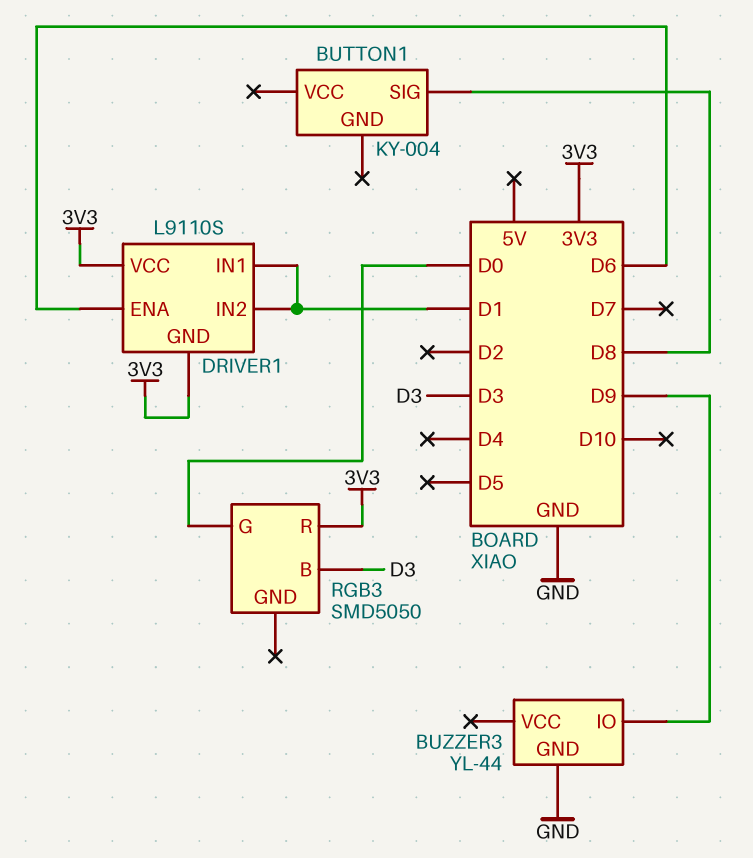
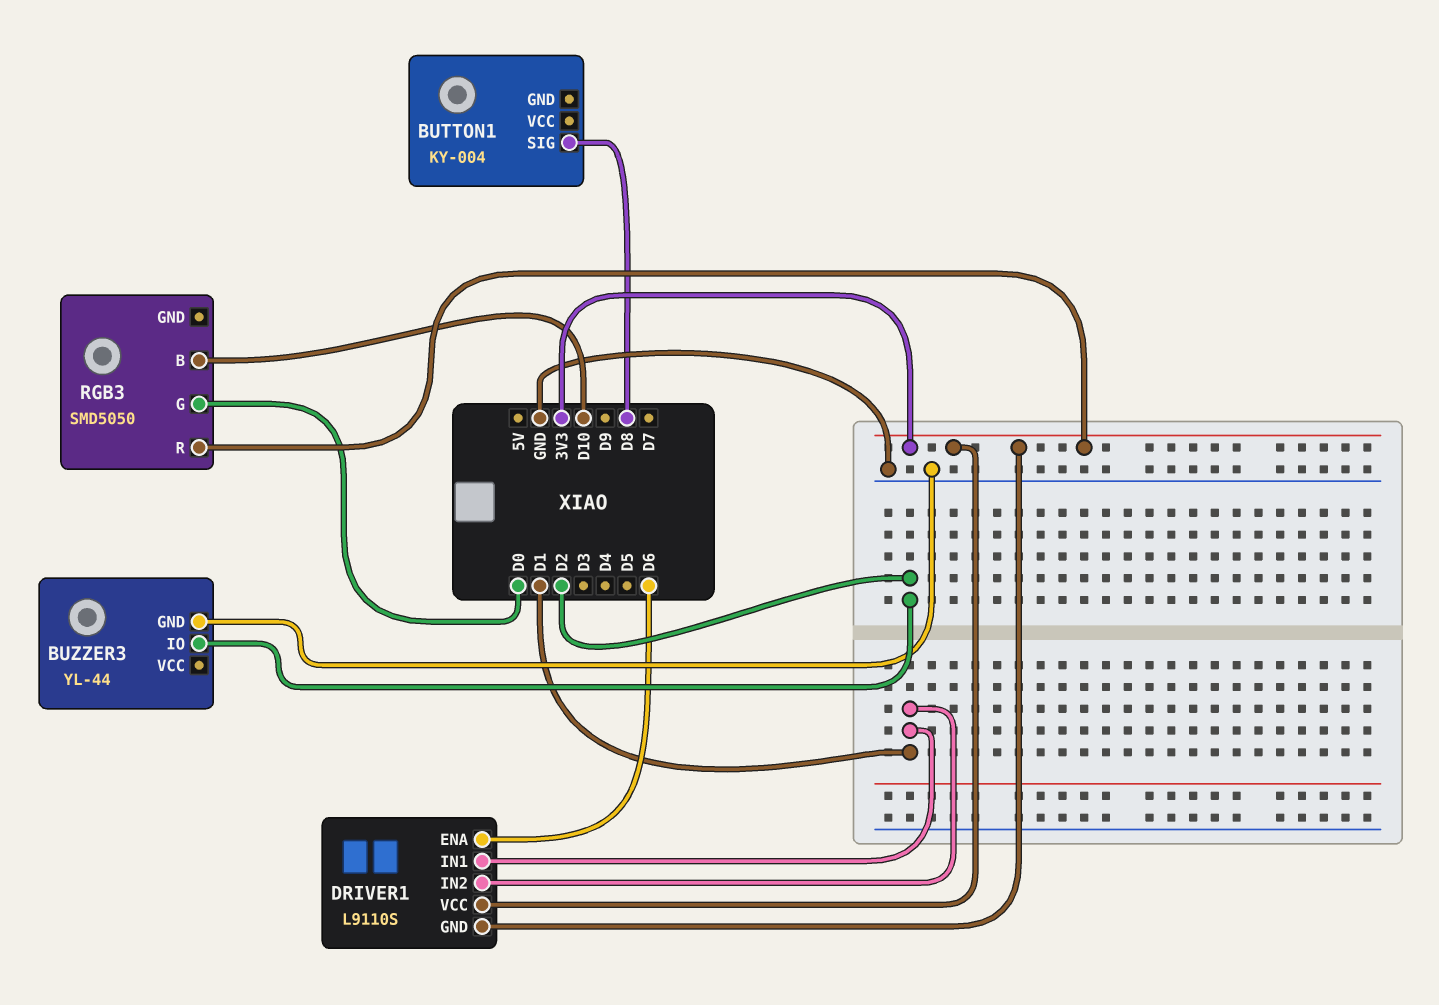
BUZZER3 pin IO: D9 -> D2
RGB3 pin B: D3 -> D10

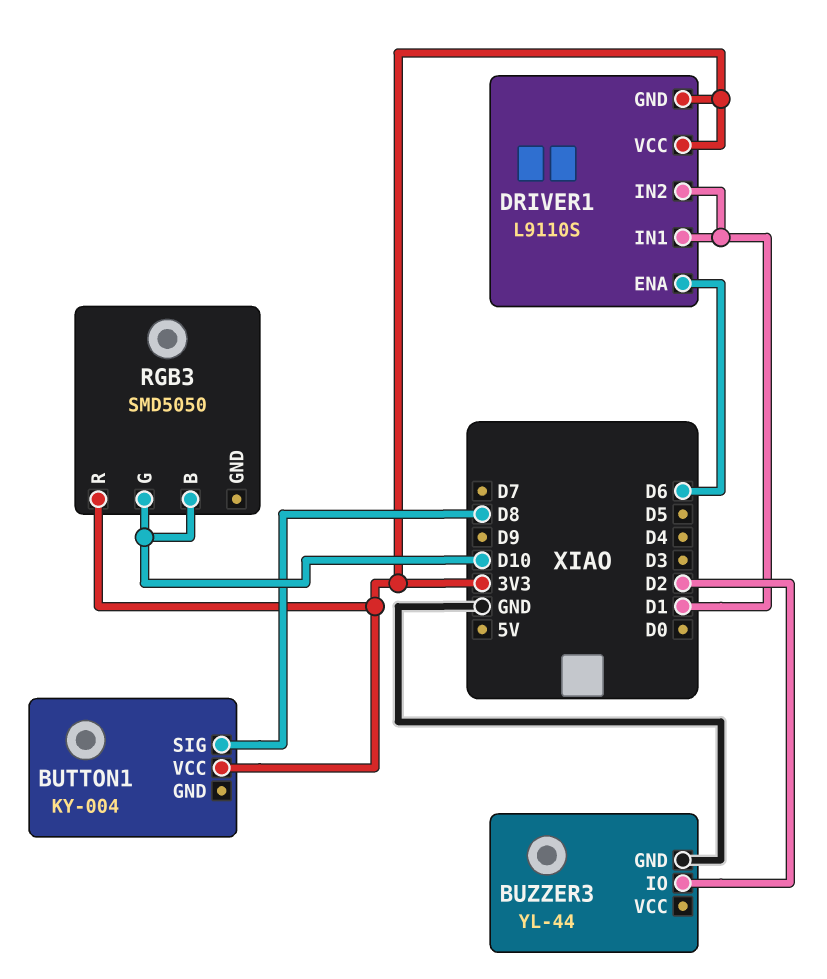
BUTTON1 pin VCC: none -> 3V3
RGB3 pin G: D0 -> D10

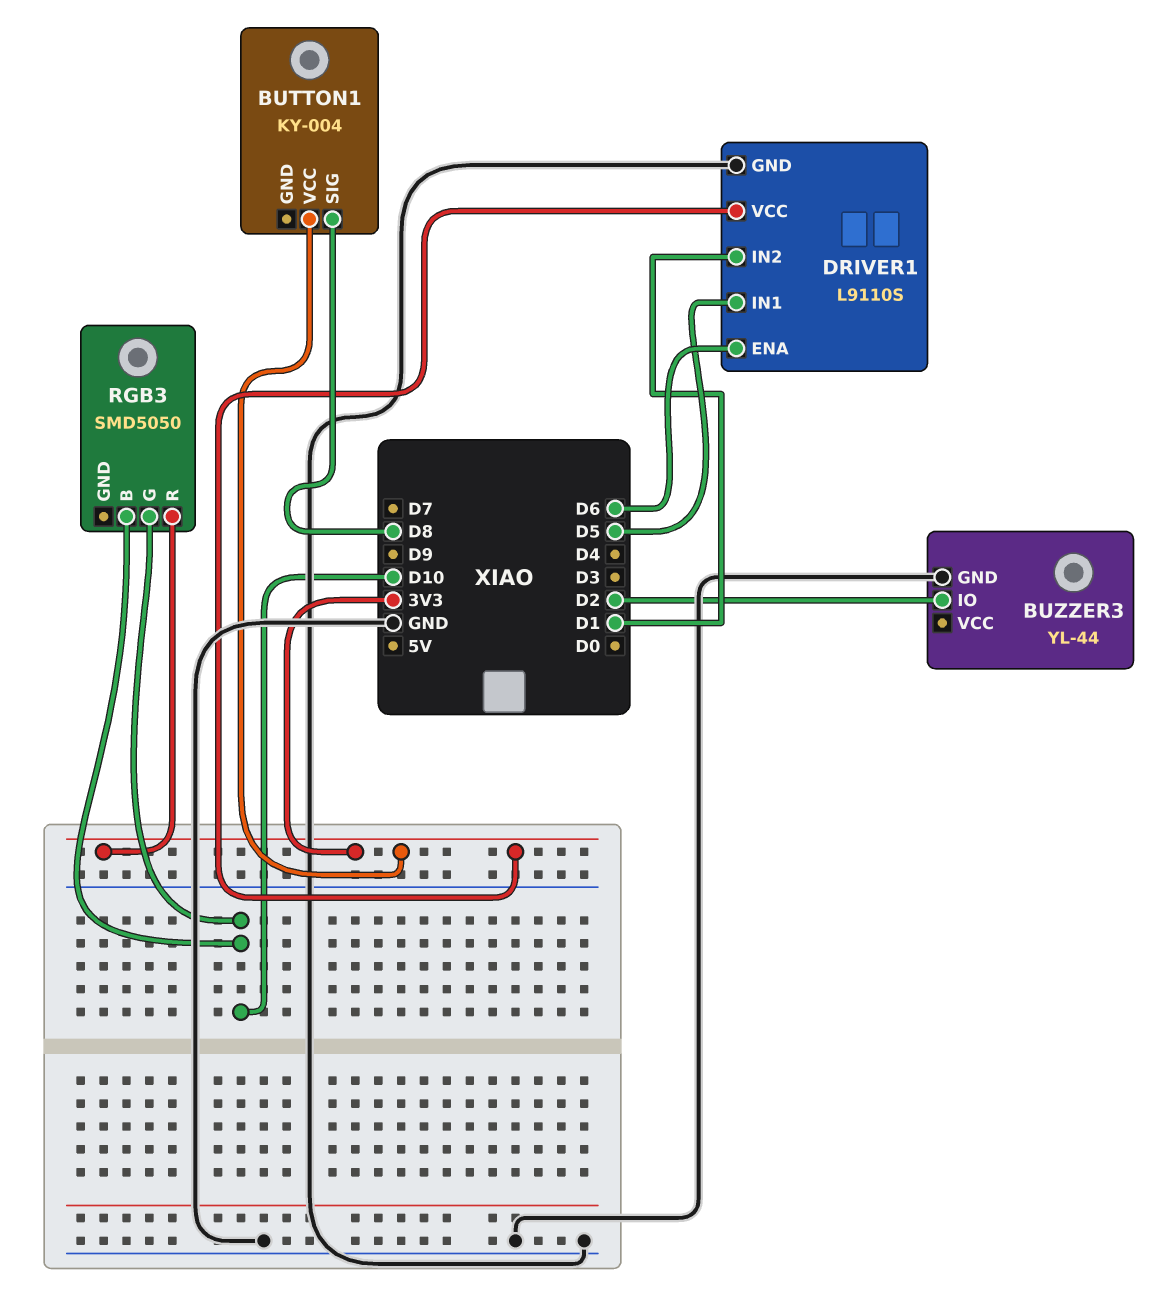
DRIVER1 pin GND: 3V3 -> GND
DRIVER1 pin IN1: D1 -> D5

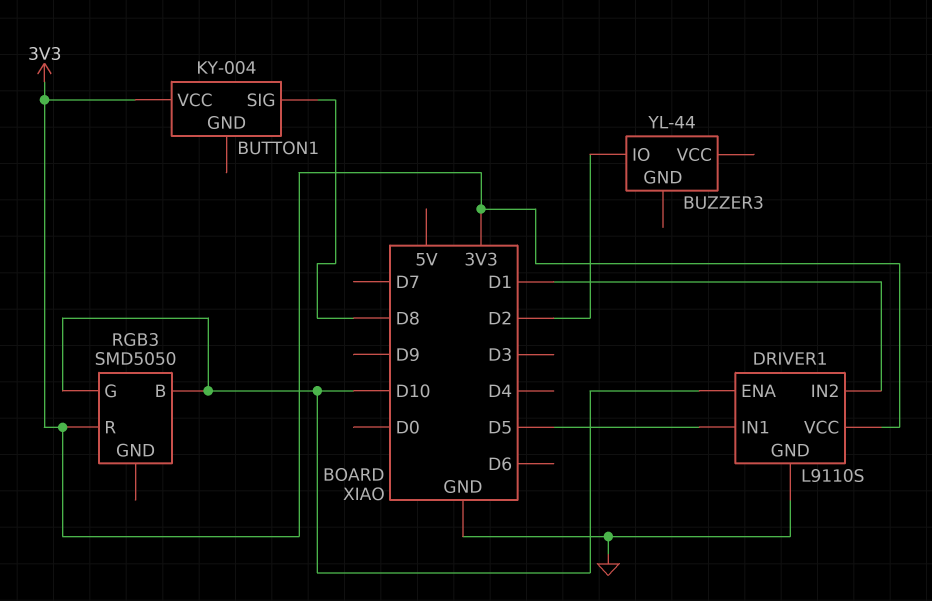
BUZZER3 pin GND: GND -> none
DRIVER1 pin ENA: D6 -> D10

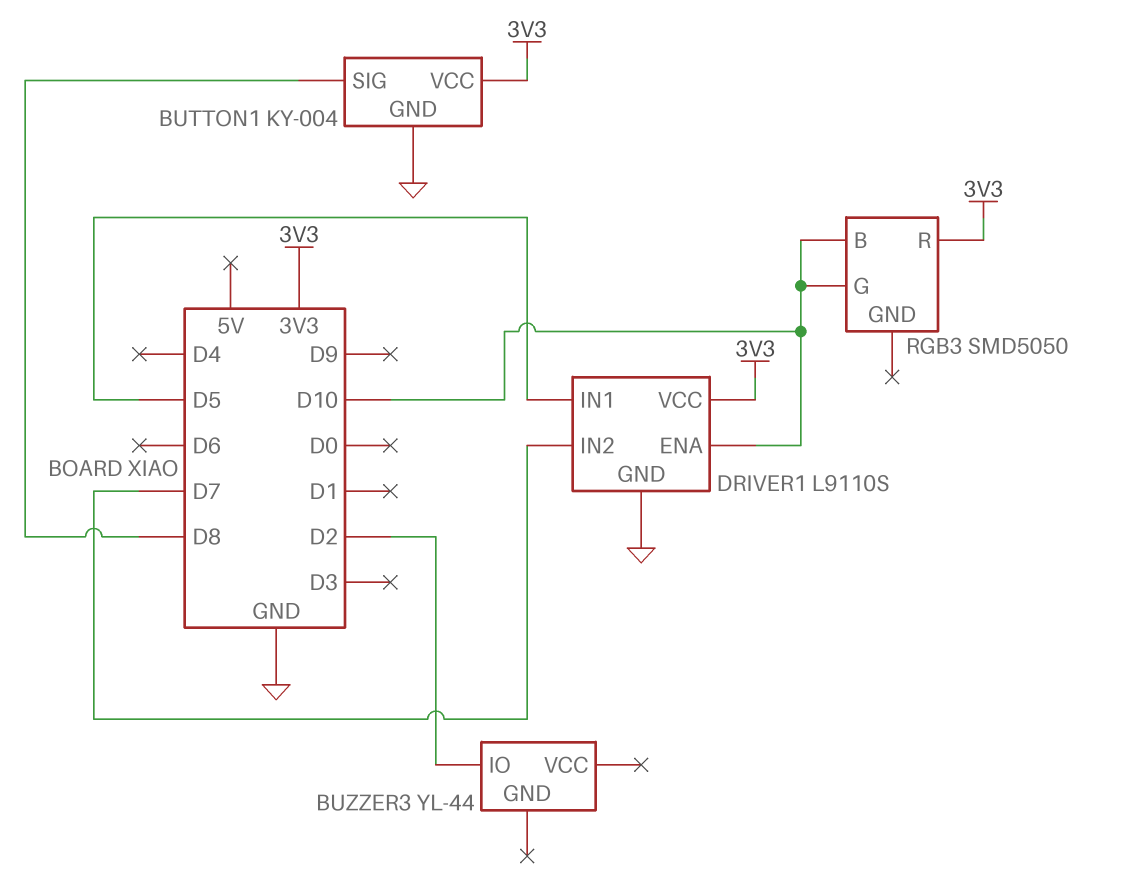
BUTTON1 pin GND: none -> GND
DRIVER1 pin IN2: D1 -> D7

